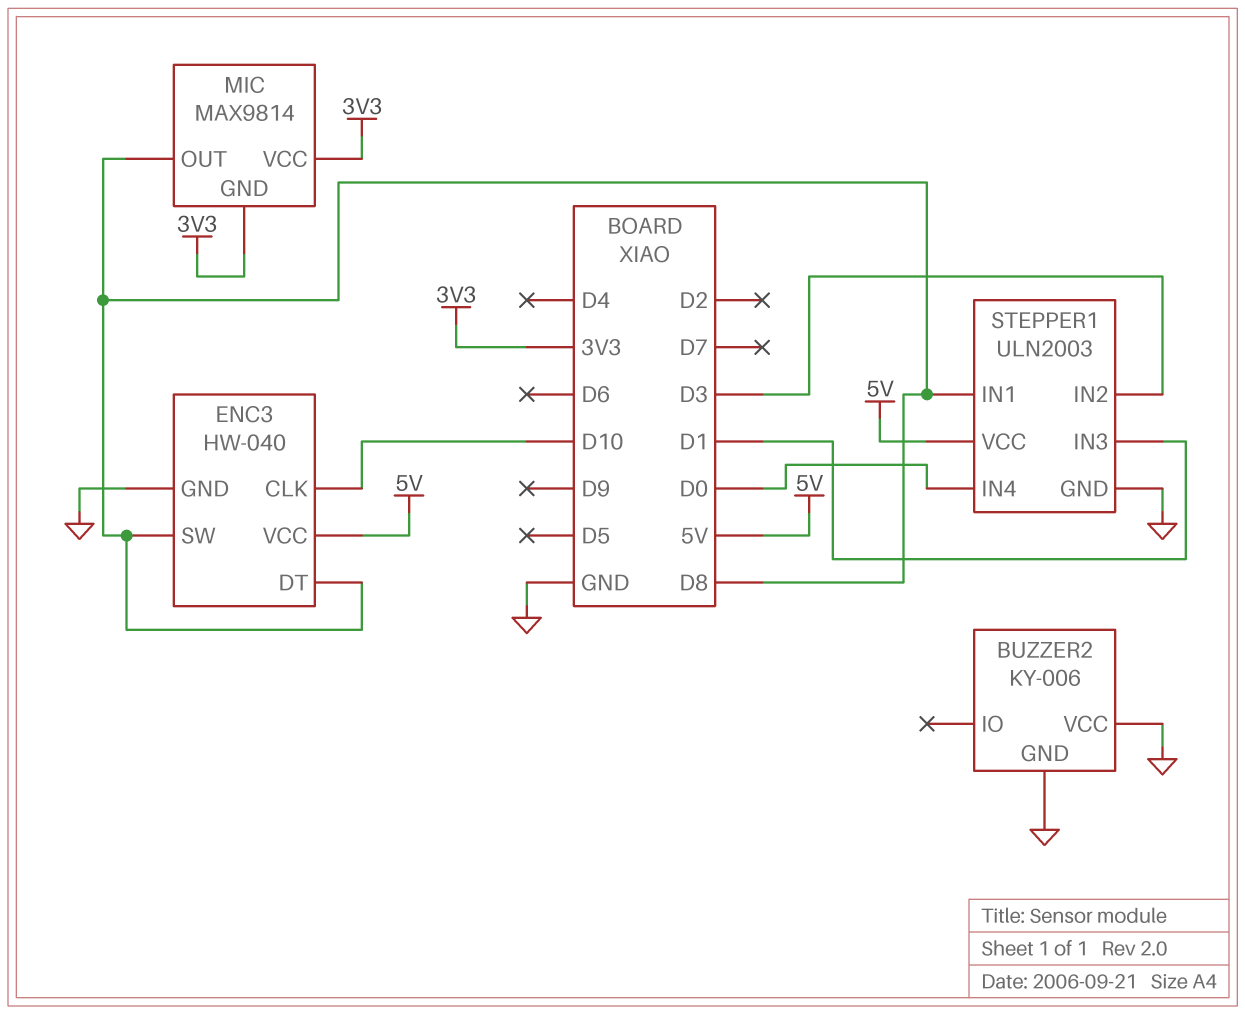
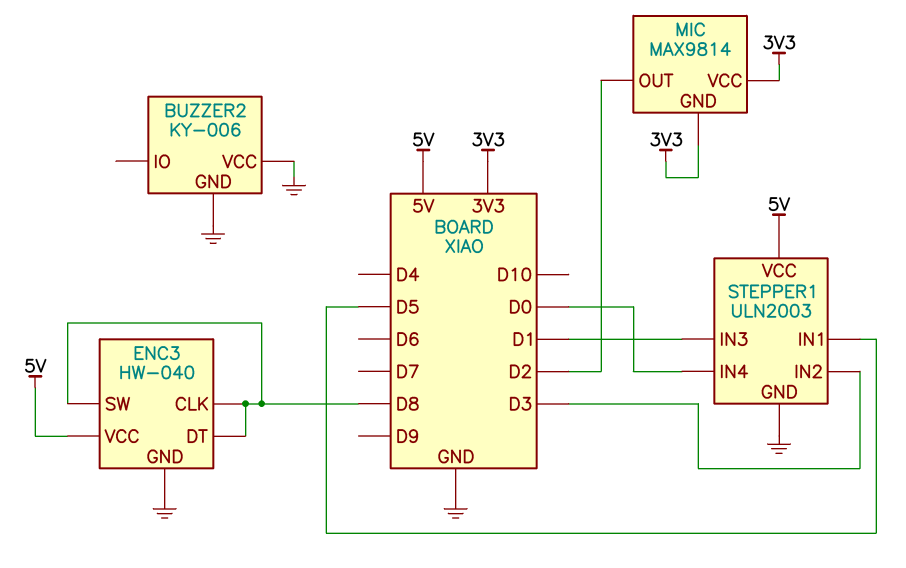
ENC3 pin CLK: D10 -> D8
MIC pin OUT: D8 -> D2
STEPPER1 pin IN1: D8 -> D5

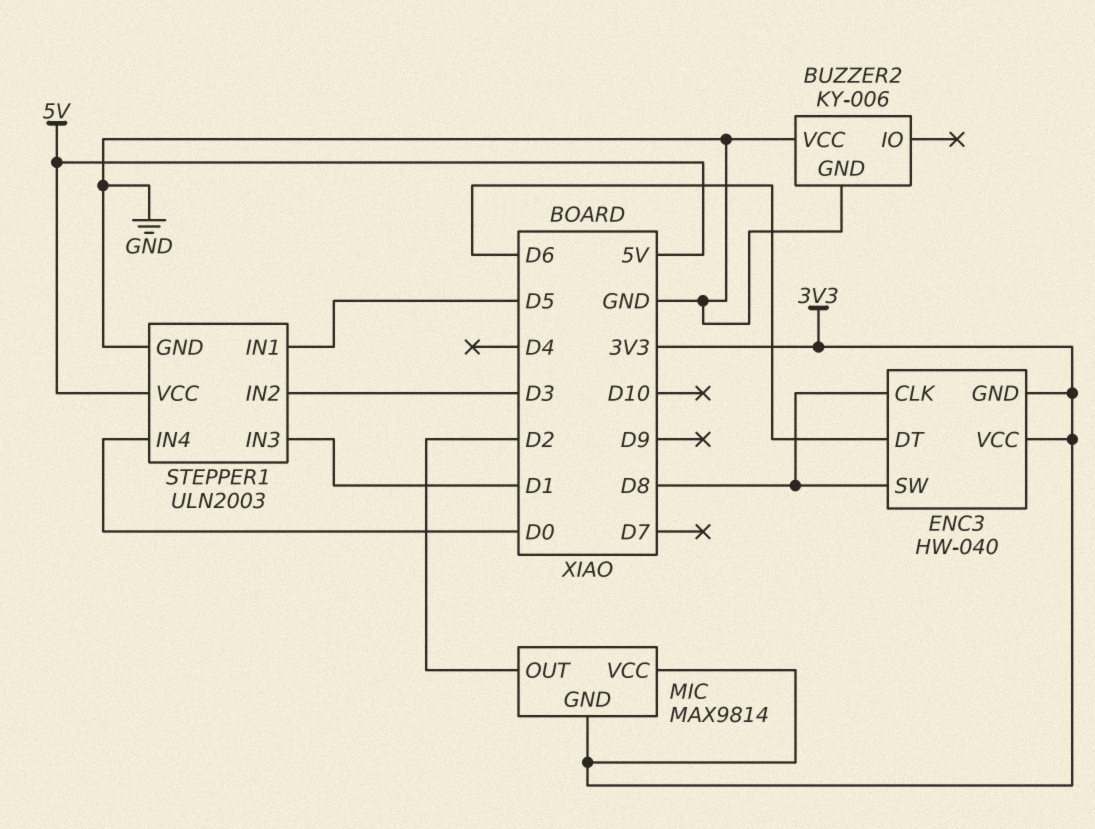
ENC3 pin DT: D8 -> D6
ENC3 pin GND: GND -> 3V3
ENC3 pin VCC: 5V -> 3V3

